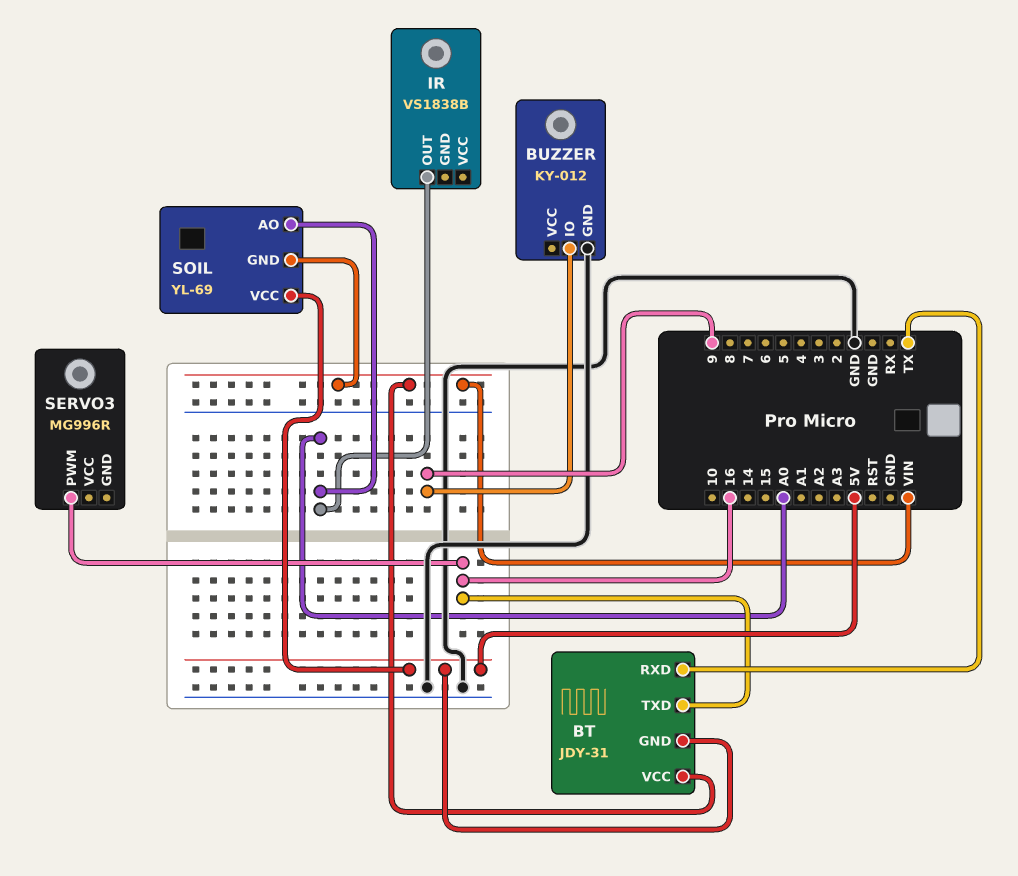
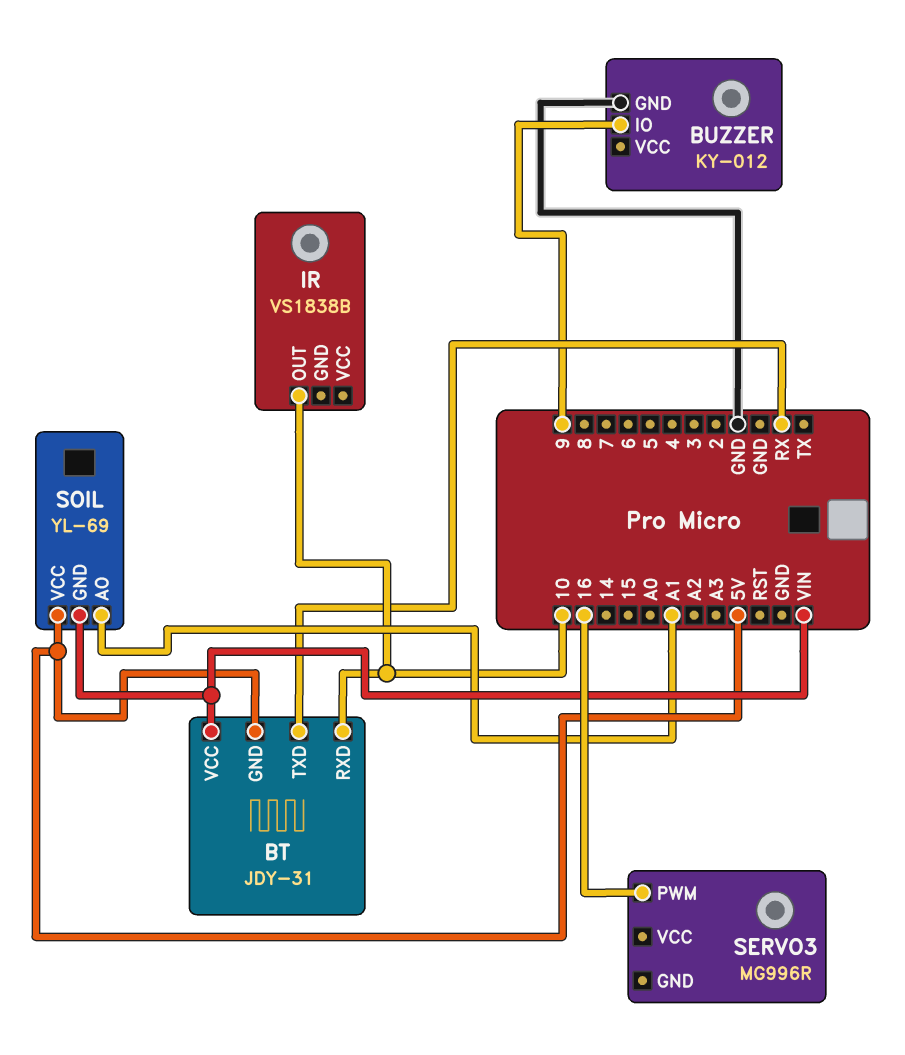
BT pin RXD: TX -> 10
BT pin TXD: 16 -> RX
IR pin OUT: A0 -> 10
SOIL pin AO: A0 -> A1

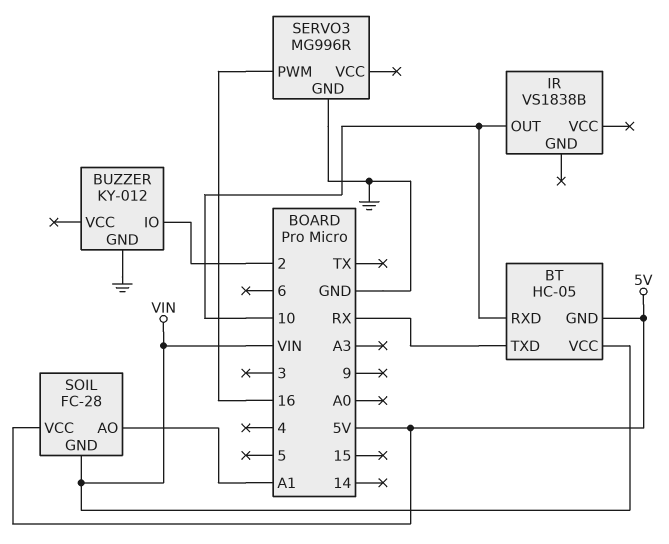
BT: JDY-31 -> HC-05
BUZZER pin IO: 9 -> 2
SERVO3 pin GND: none -> GND
SOIL: YL-69 -> FC-28

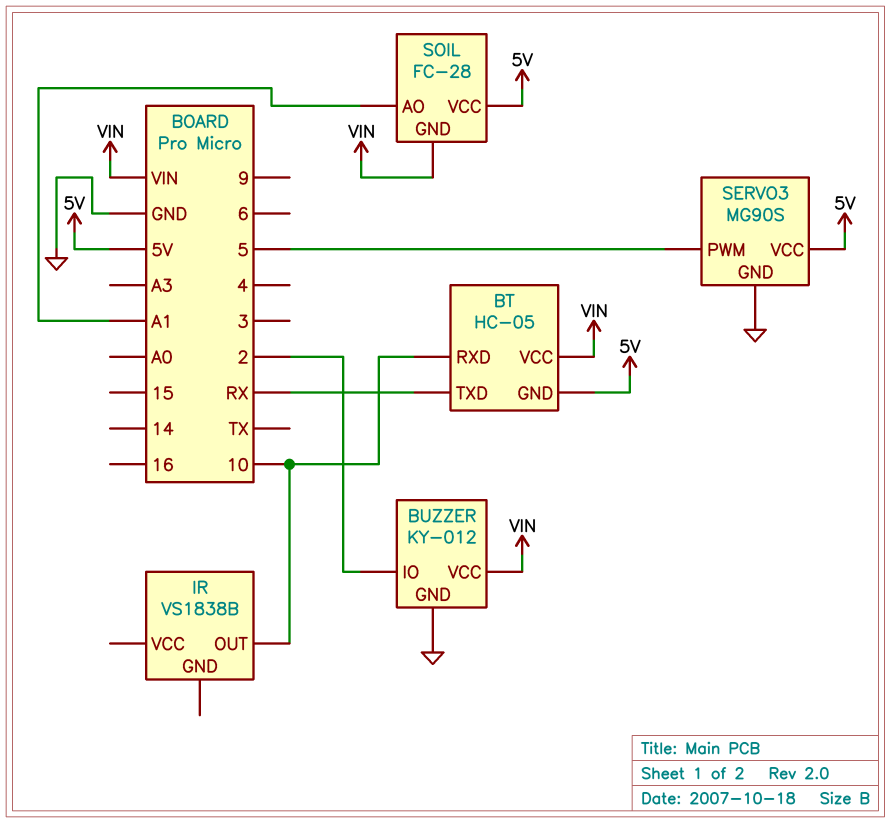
BUZZER pin VCC: none -> VIN
SERVO3: MG996R -> MG90S
SERVO3 pin PWM: 16 -> 5
SERVO3 pin VCC: none -> 5V

